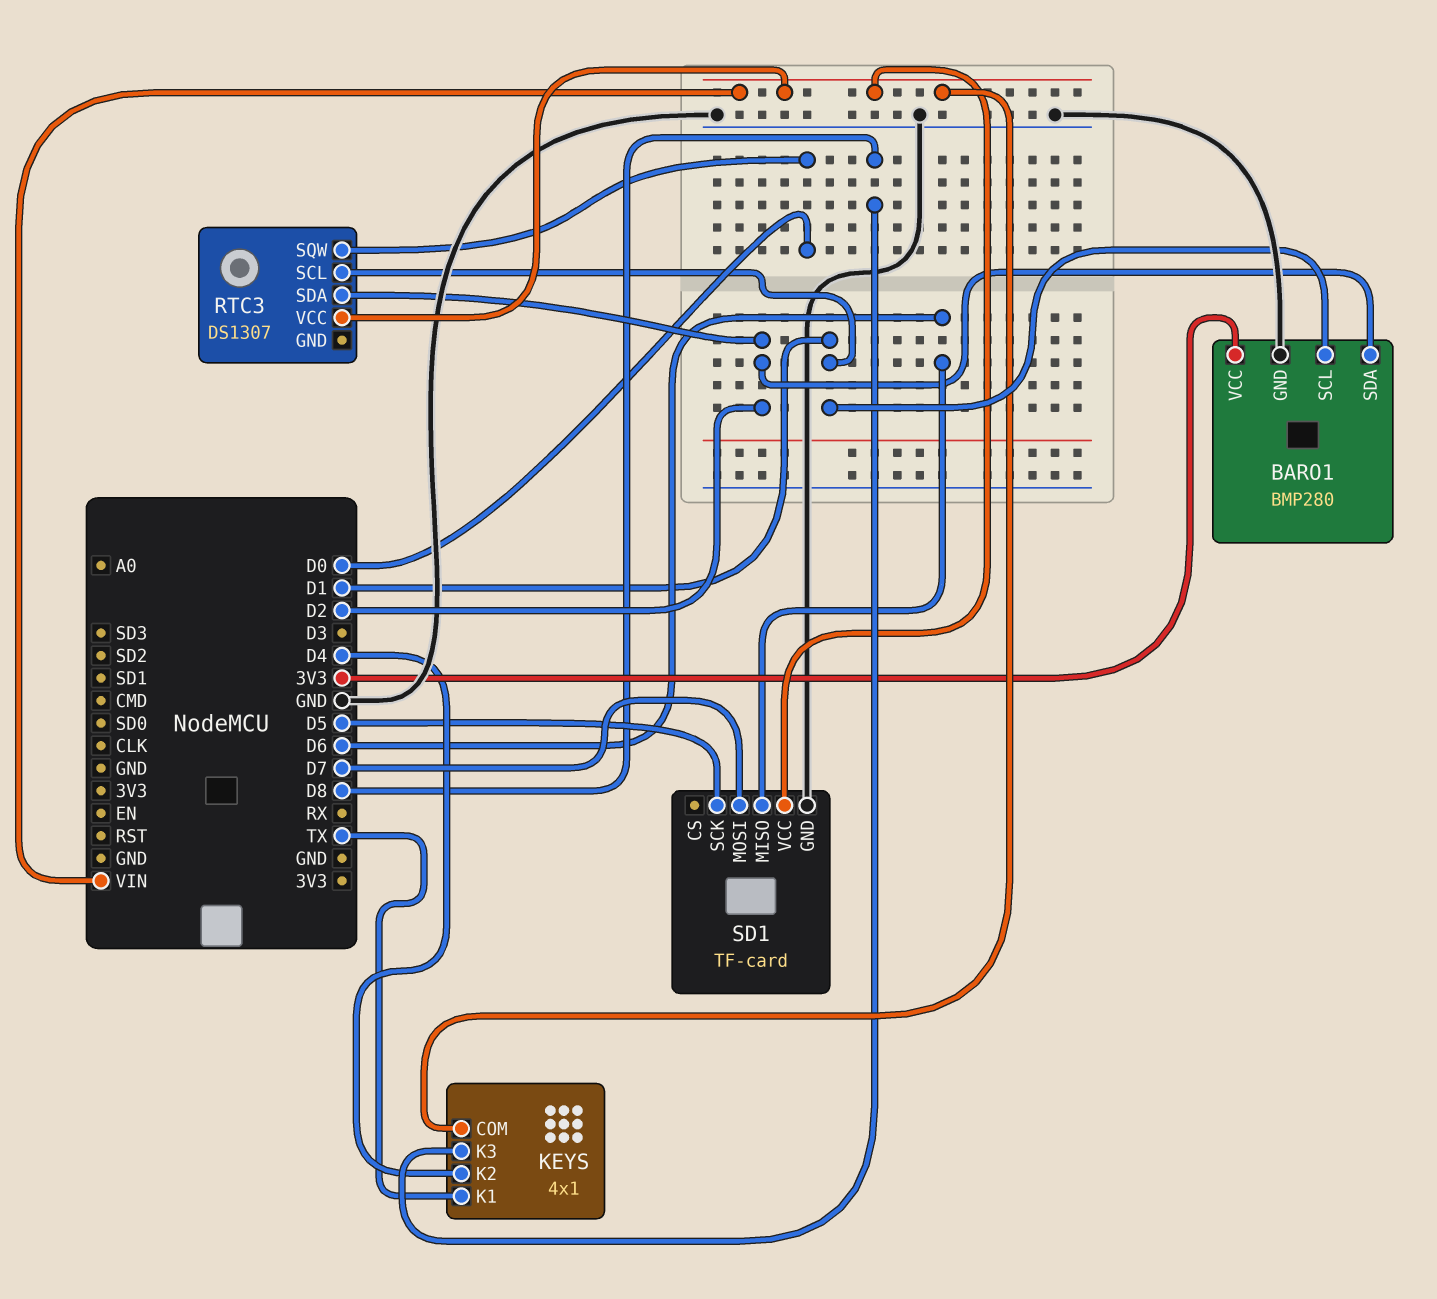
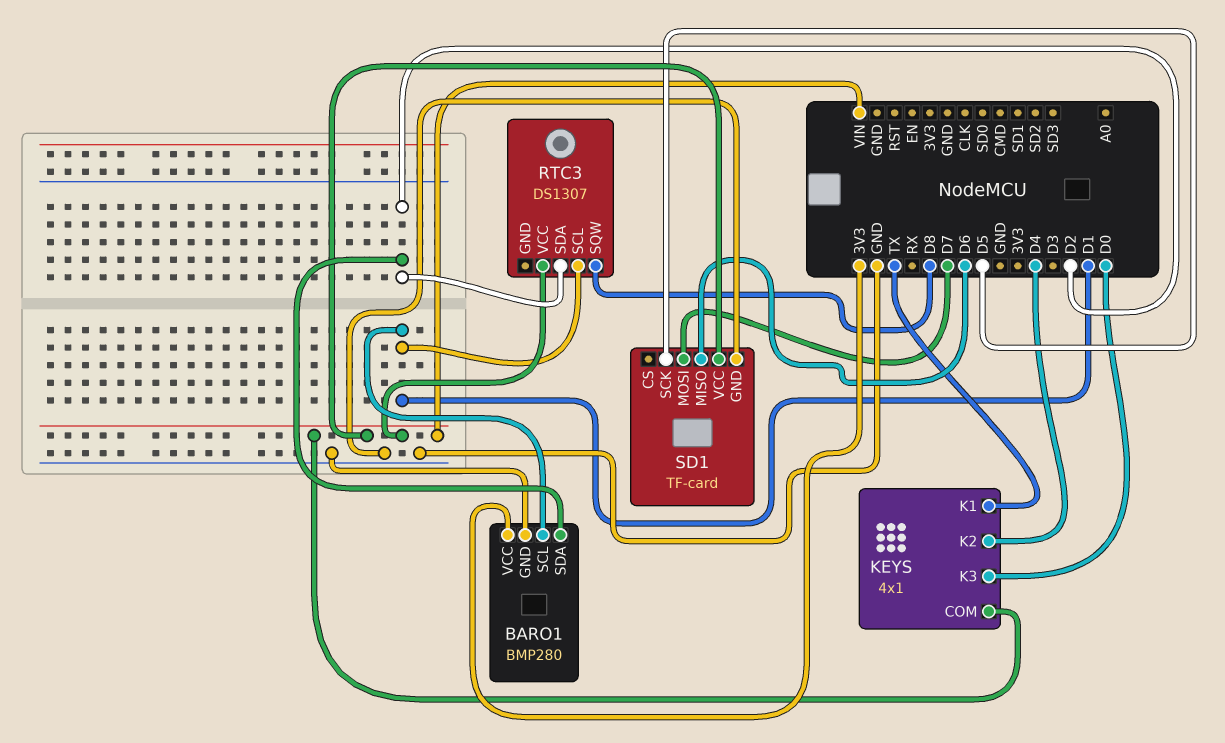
KEYS pin K3: D8 -> D0
RTC3 pin SQW: D0 -> D8

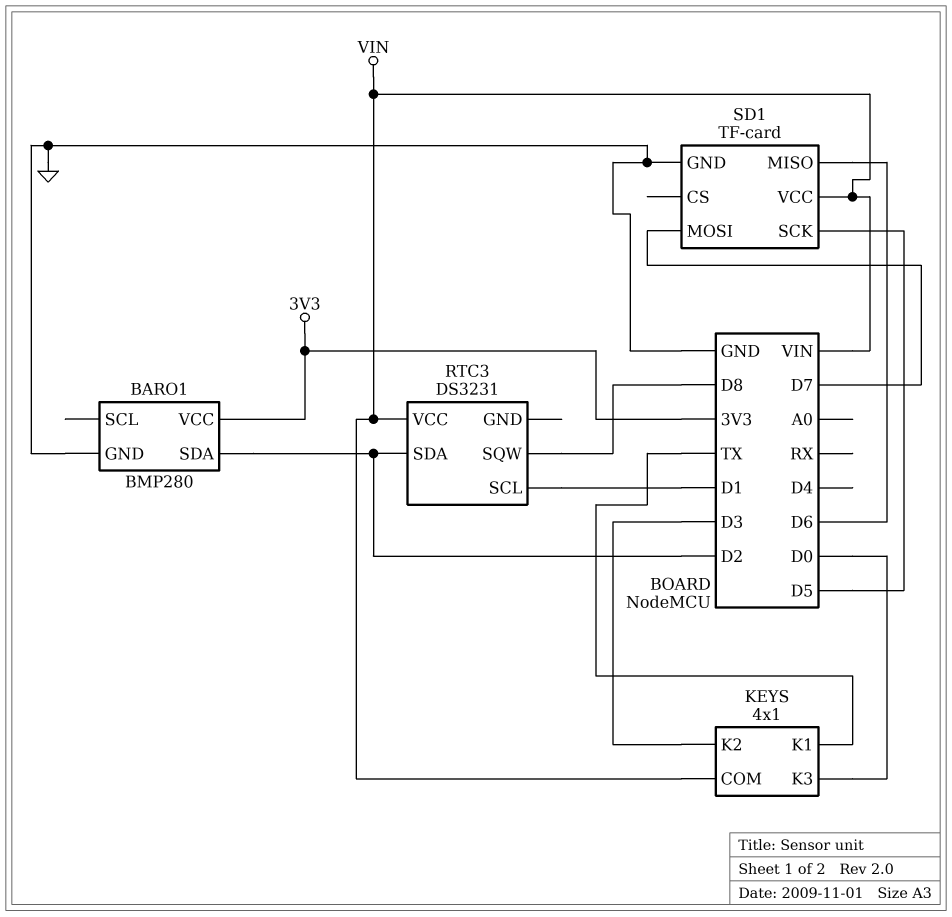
BARO1 pin SCL: D1 -> none
KEYS pin K2: D4 -> D3
RTC3: DS1307 -> DS3231

